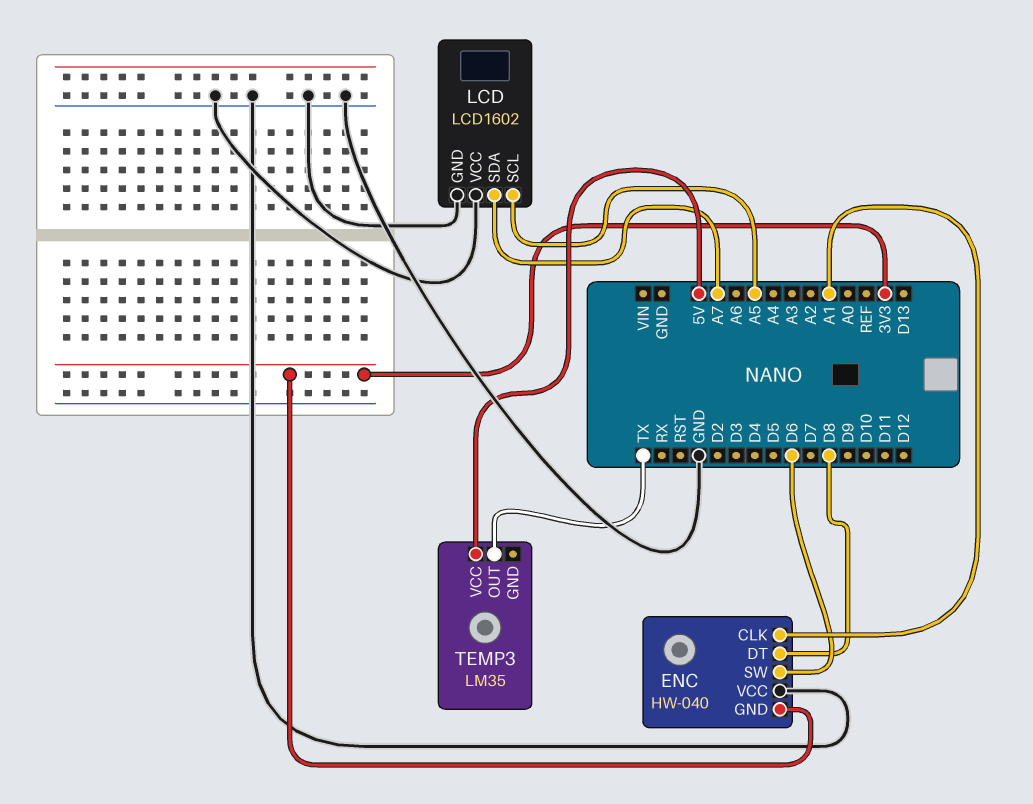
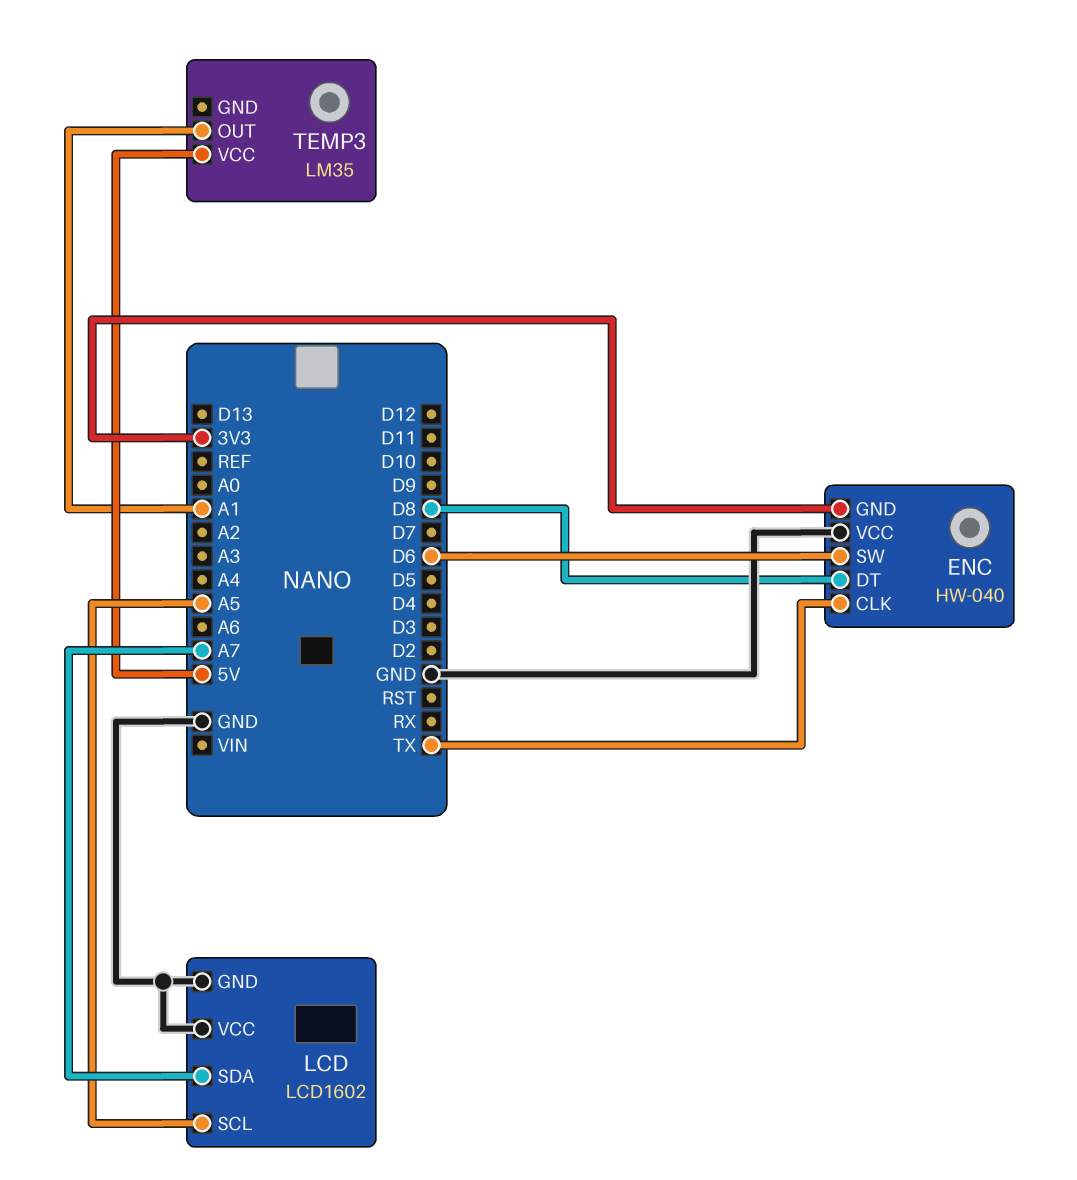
ENC pin CLK: A1 -> TX
TEMP3 pin OUT: TX -> A1

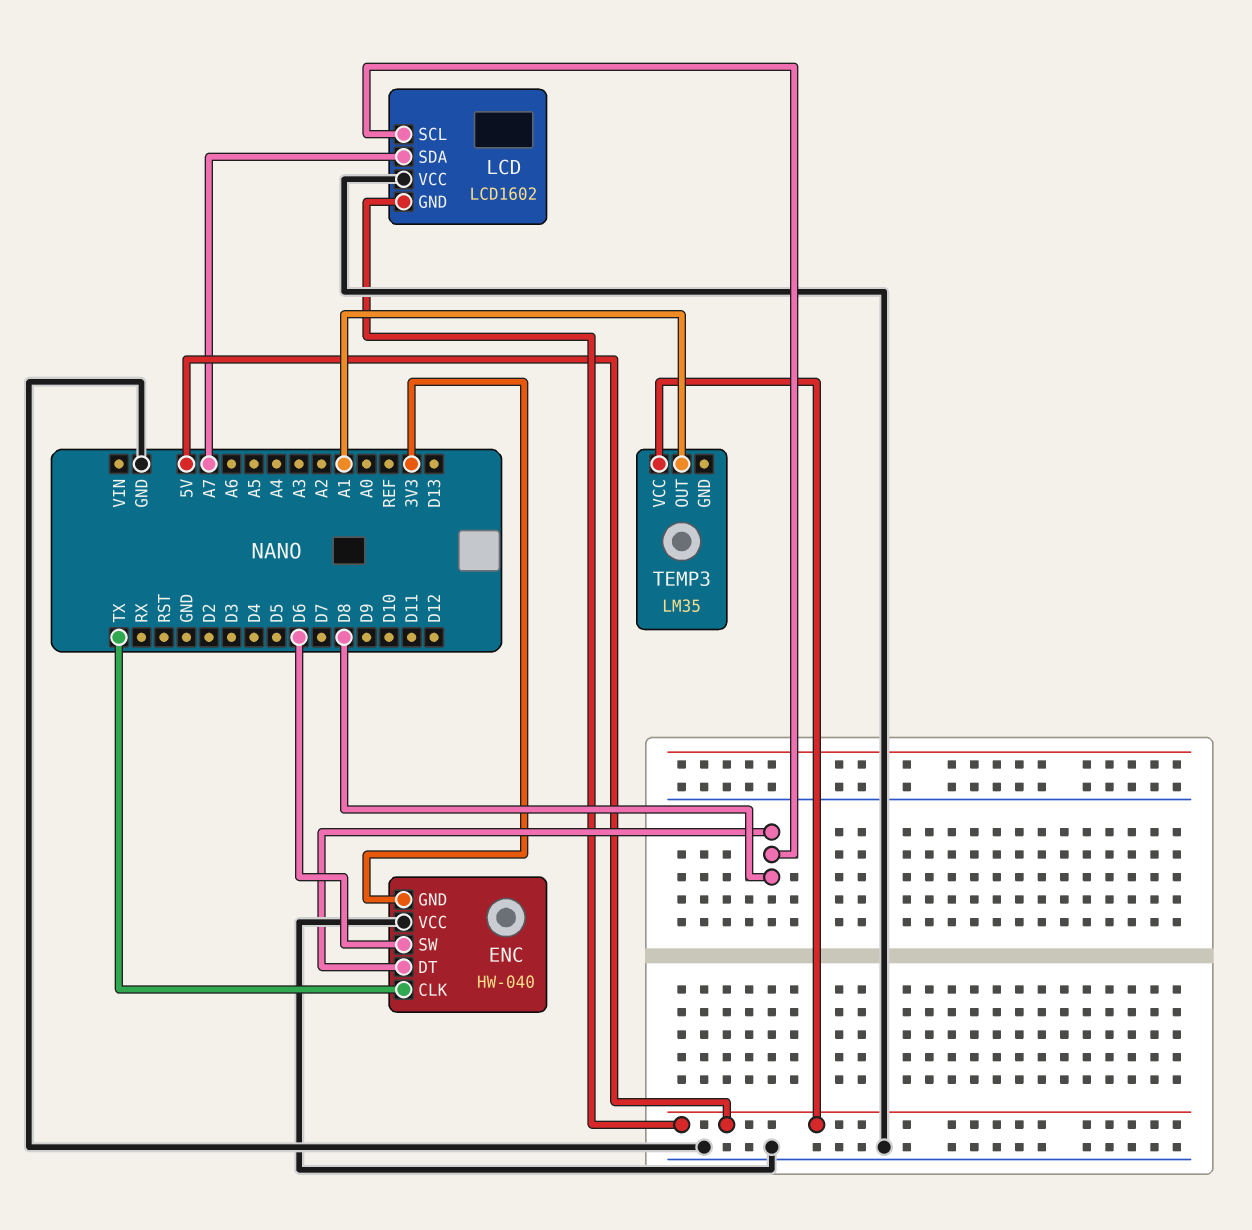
LCD pin GND: GND -> 5V
LCD pin SCL: A5 -> D8

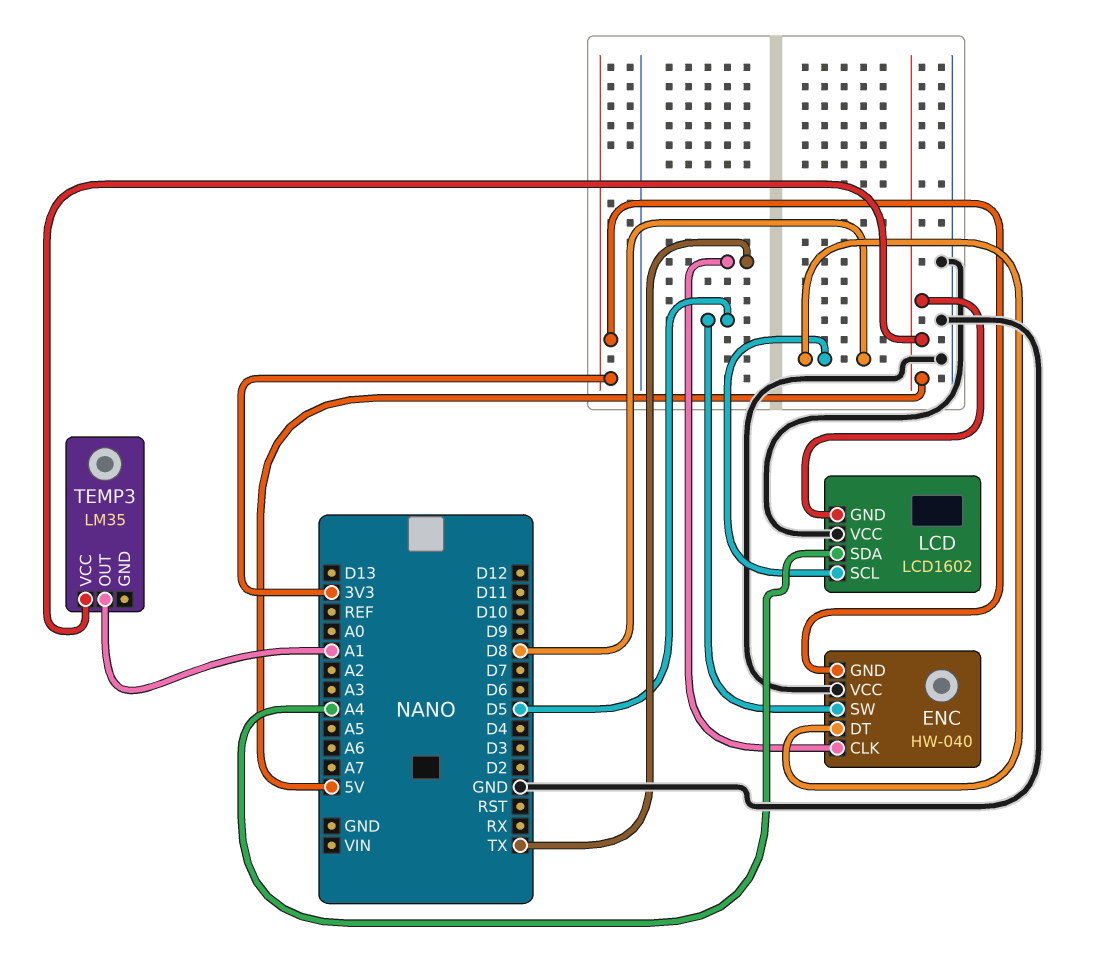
ENC pin SW: D6 -> D5
LCD pin SDA: A7 -> A4

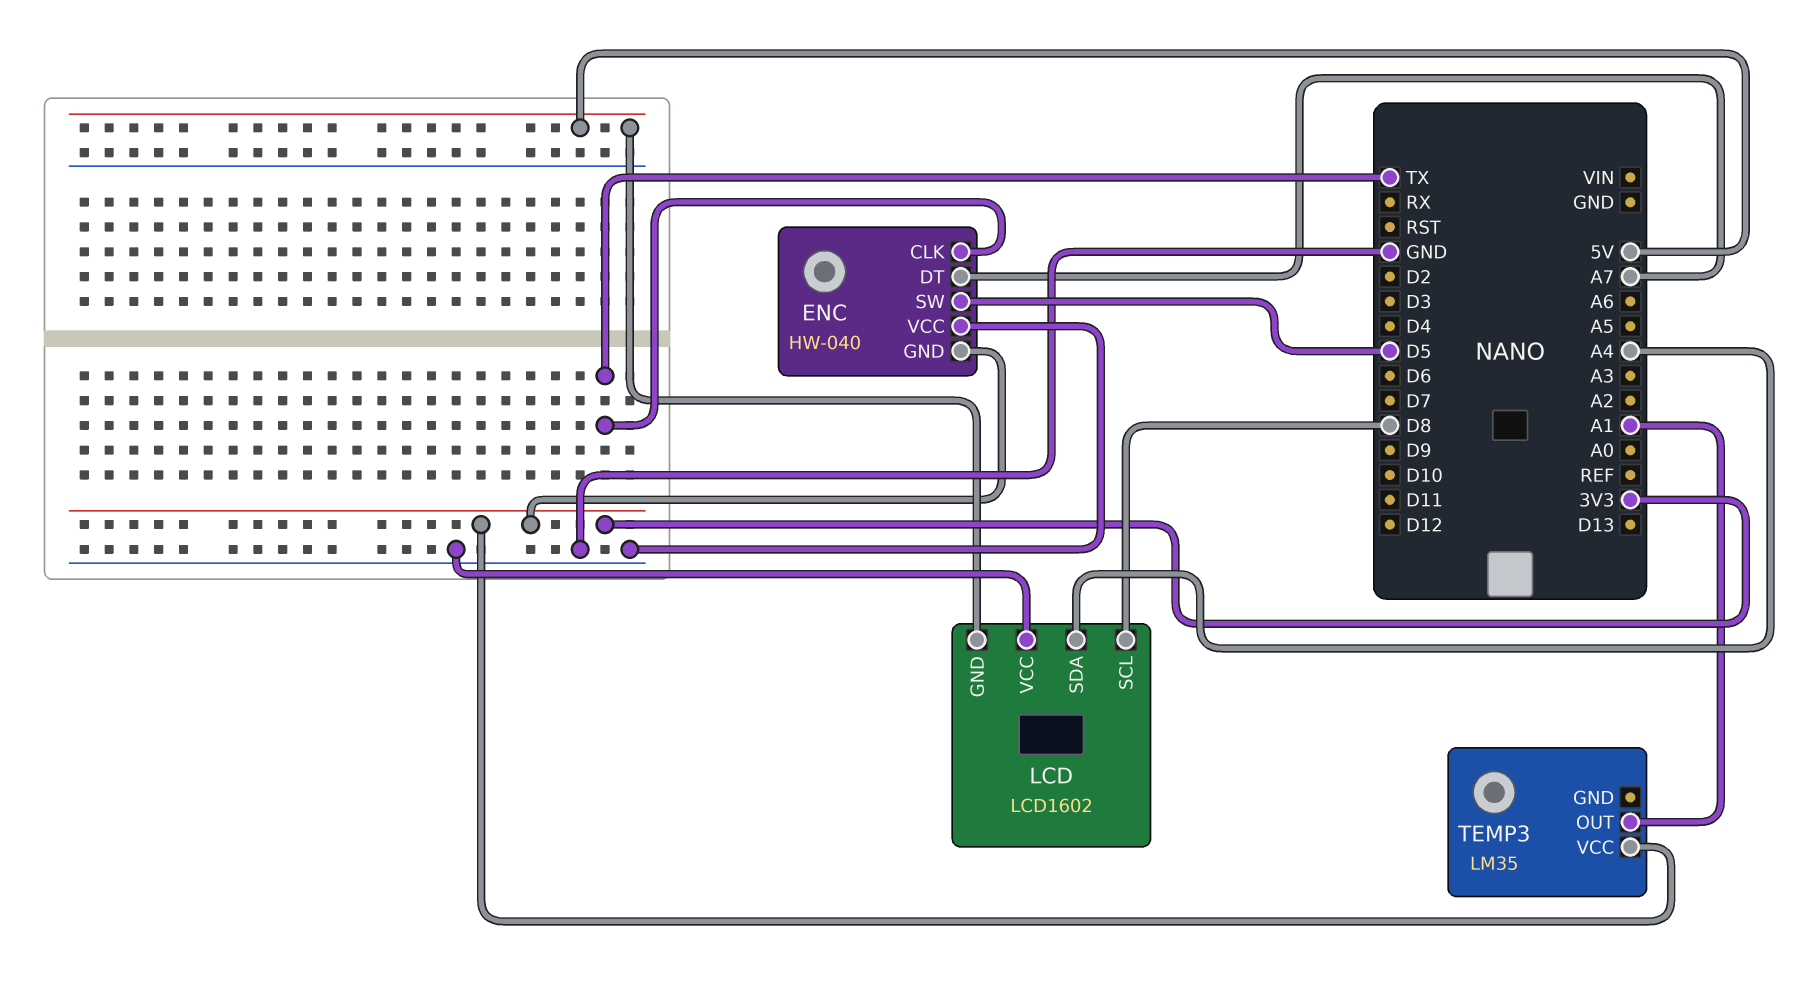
ENC pin DT: D8 -> A7
TEMP3 pin VCC: 5V -> 3V3

